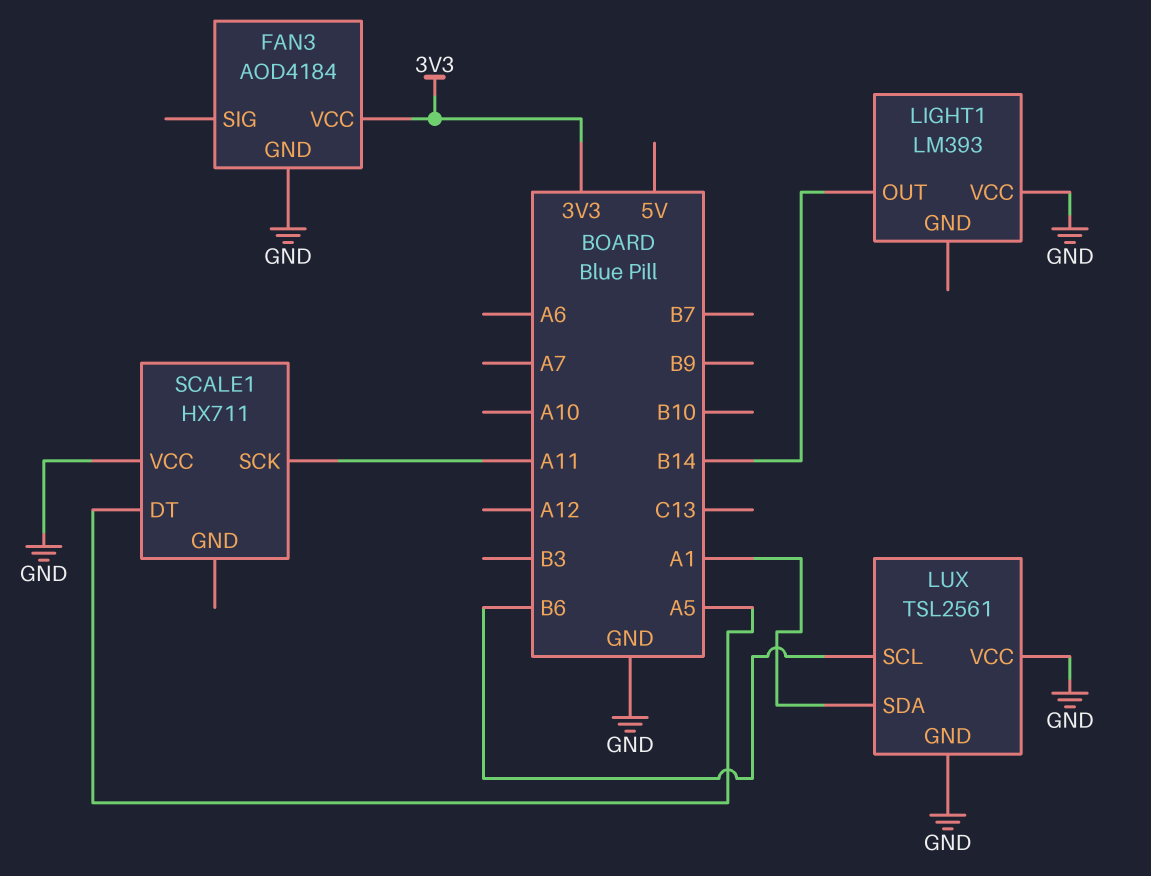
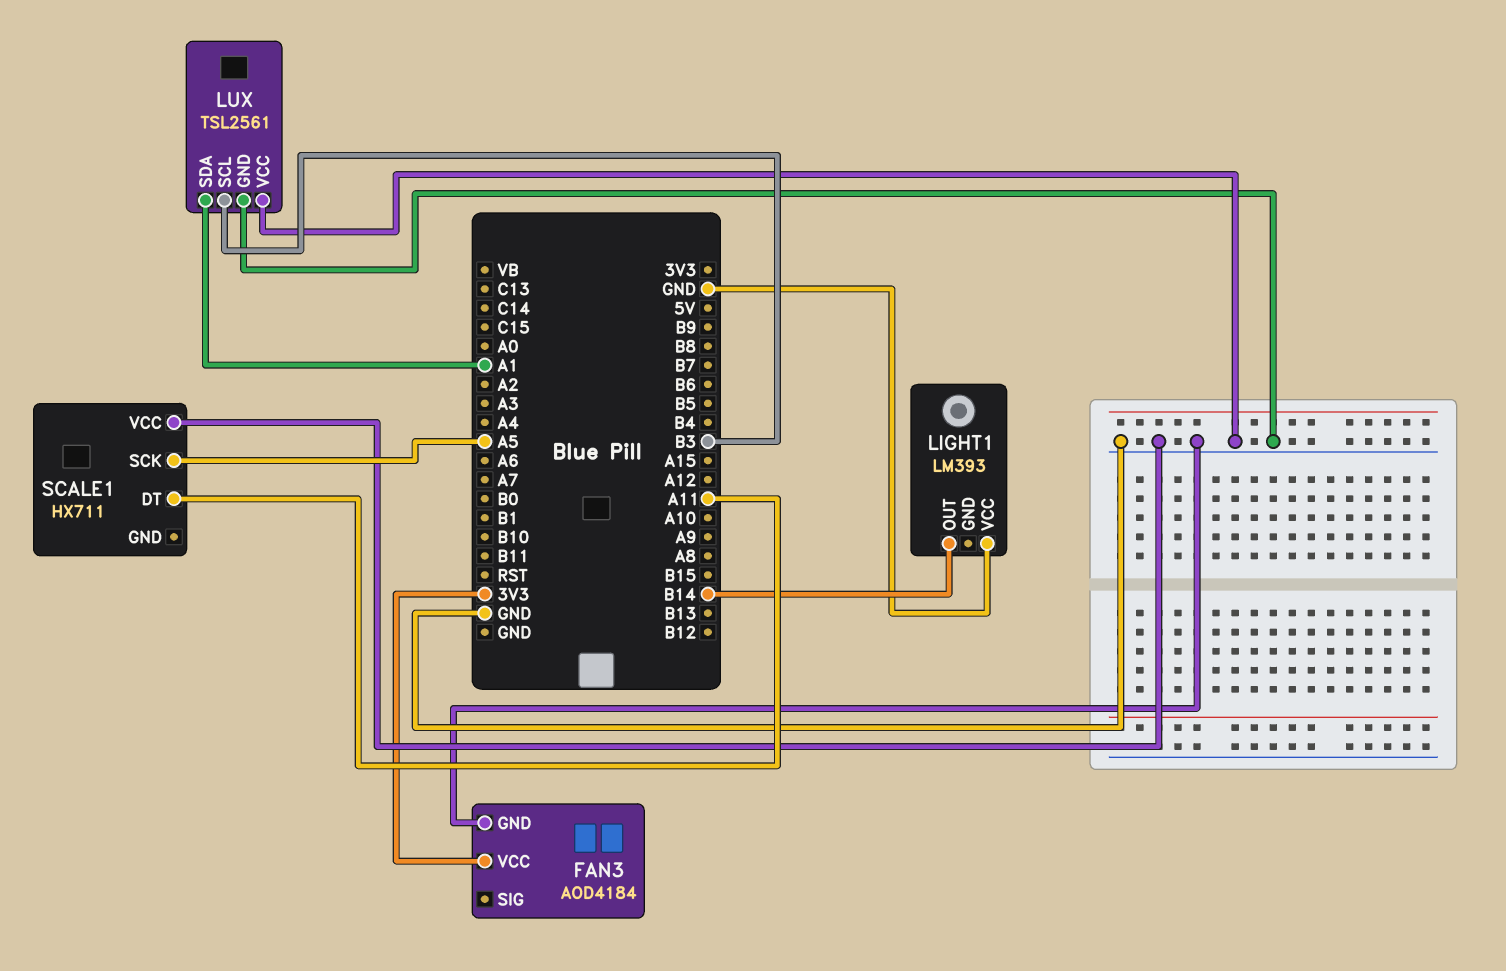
LUX pin SCL: B6 -> B3
SCALE1 pin DT: A5 -> A11
SCALE1 pin SCK: A11 -> A5

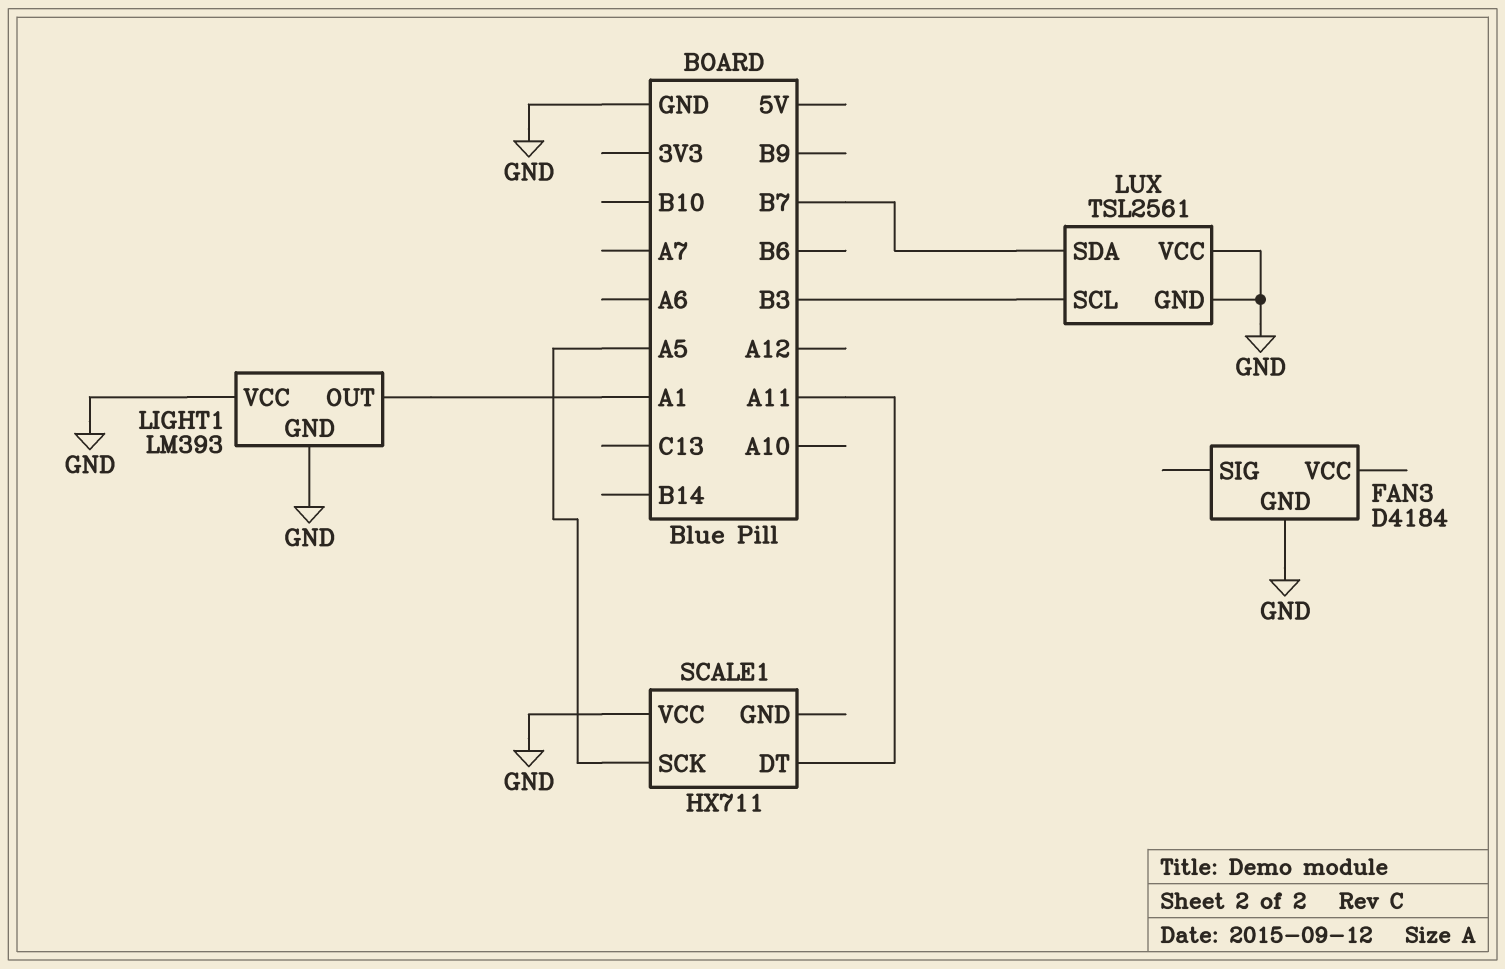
FAN3: AOD4184 -> D4184
FAN3 pin VCC: 3V3 -> none
LIGHT1 pin GND: none -> GND
LIGHT1 pin OUT: B14 -> A1
LUX pin SDA: A1 -> B7

